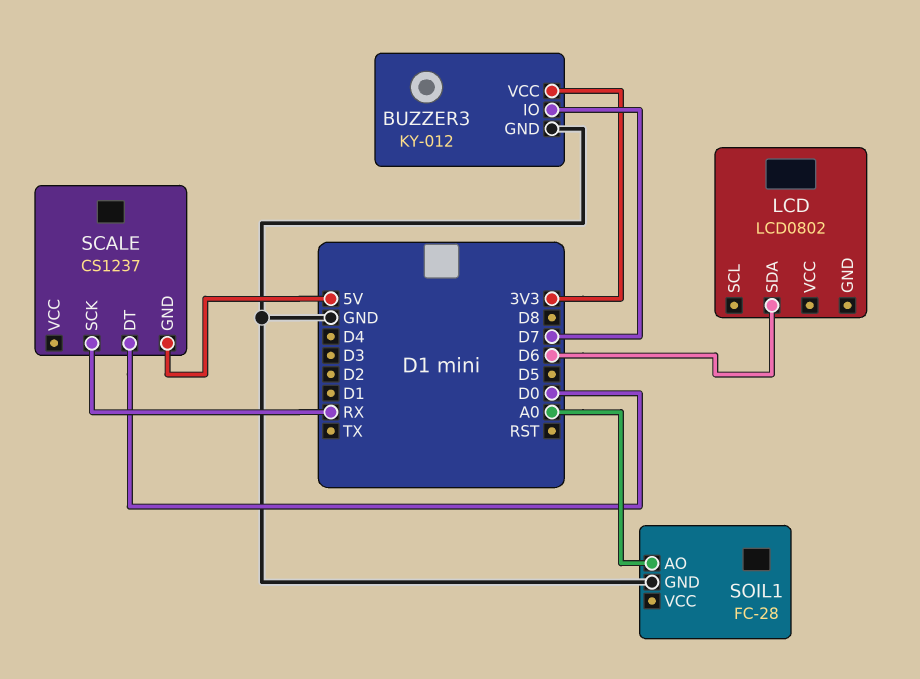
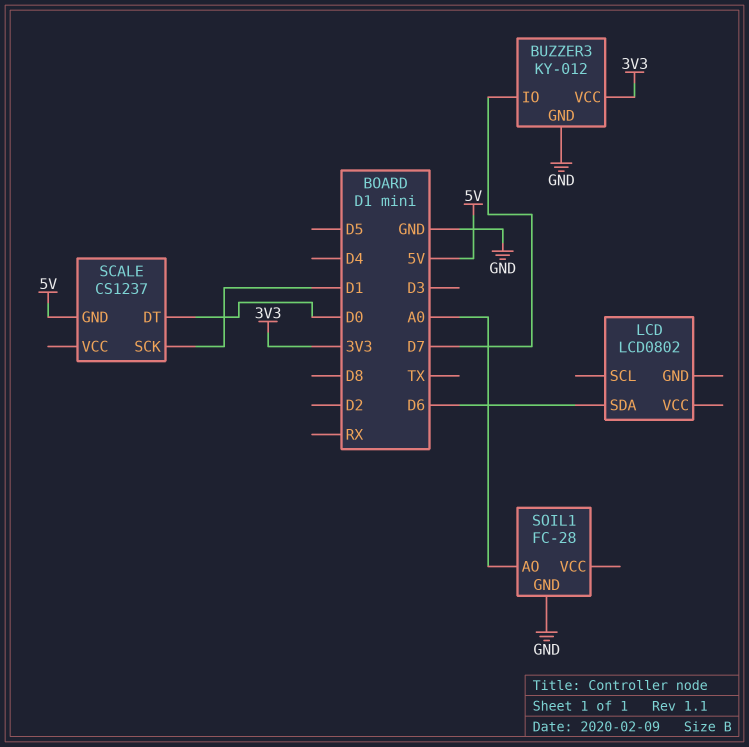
SCALE pin SCK: RX -> D1

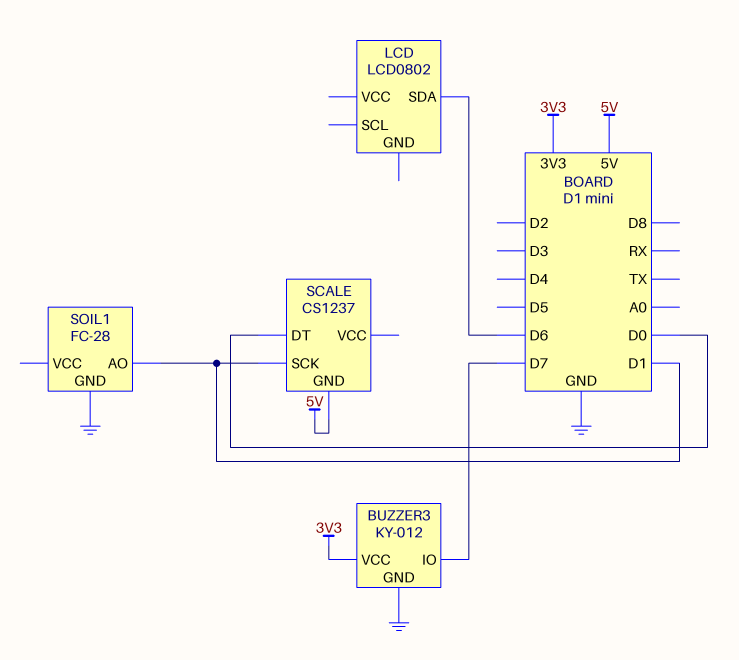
SOIL1 pin AO: A0 -> D1

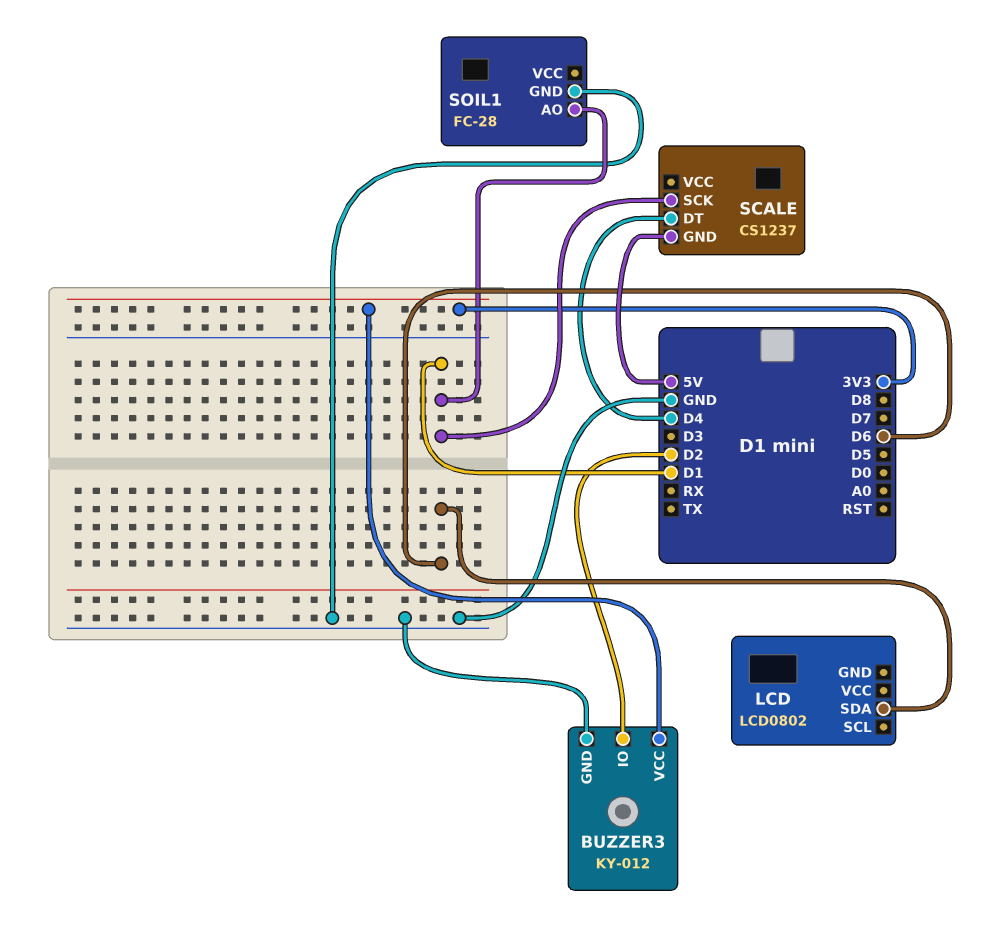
BUZZER3 pin IO: D7 -> D2
SCALE pin DT: D0 -> D4

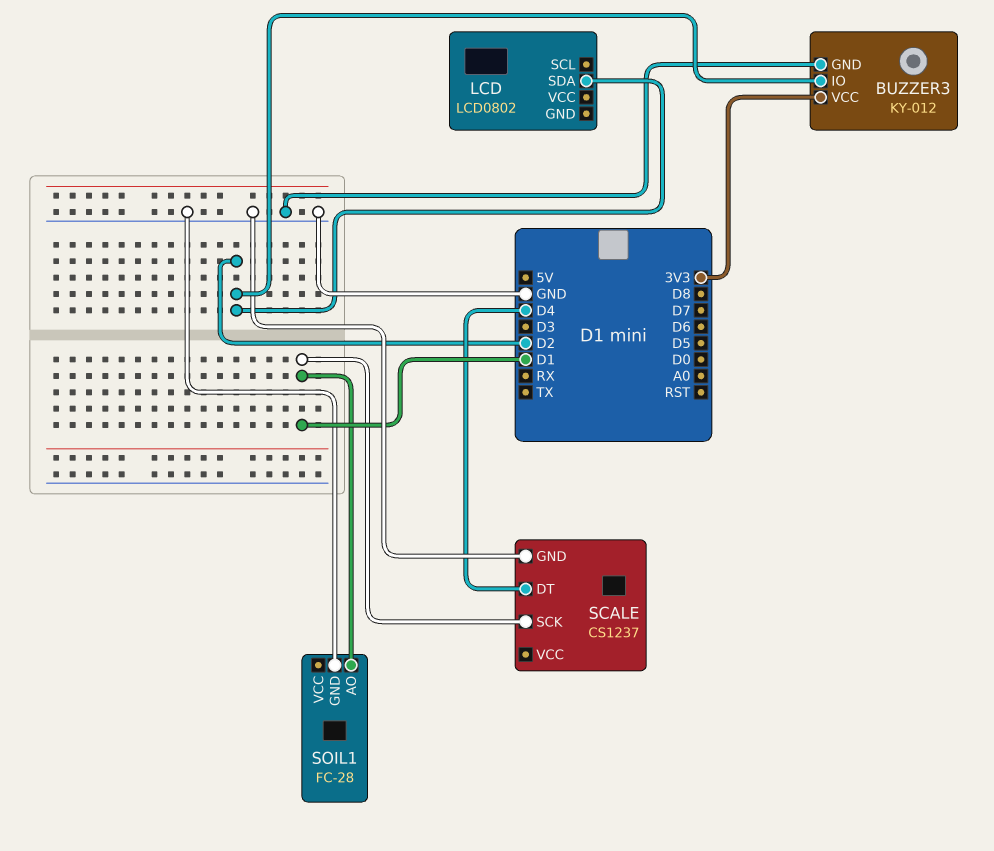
LCD pin SDA: D6 -> D2
SCALE pin GND: 5V -> GND

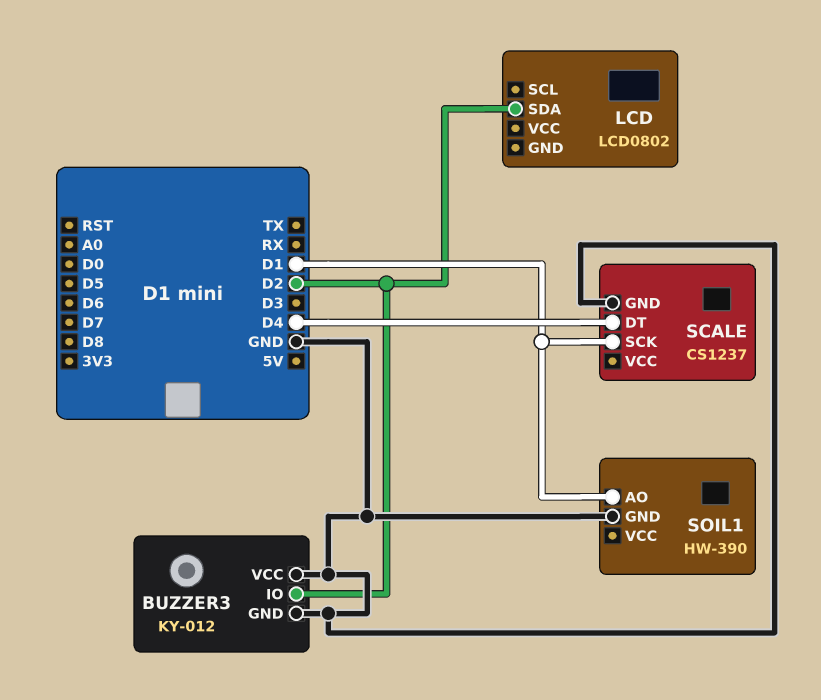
BUZZER3 pin VCC: 3V3 -> GND
SOIL1: FC-28 -> HW-390

